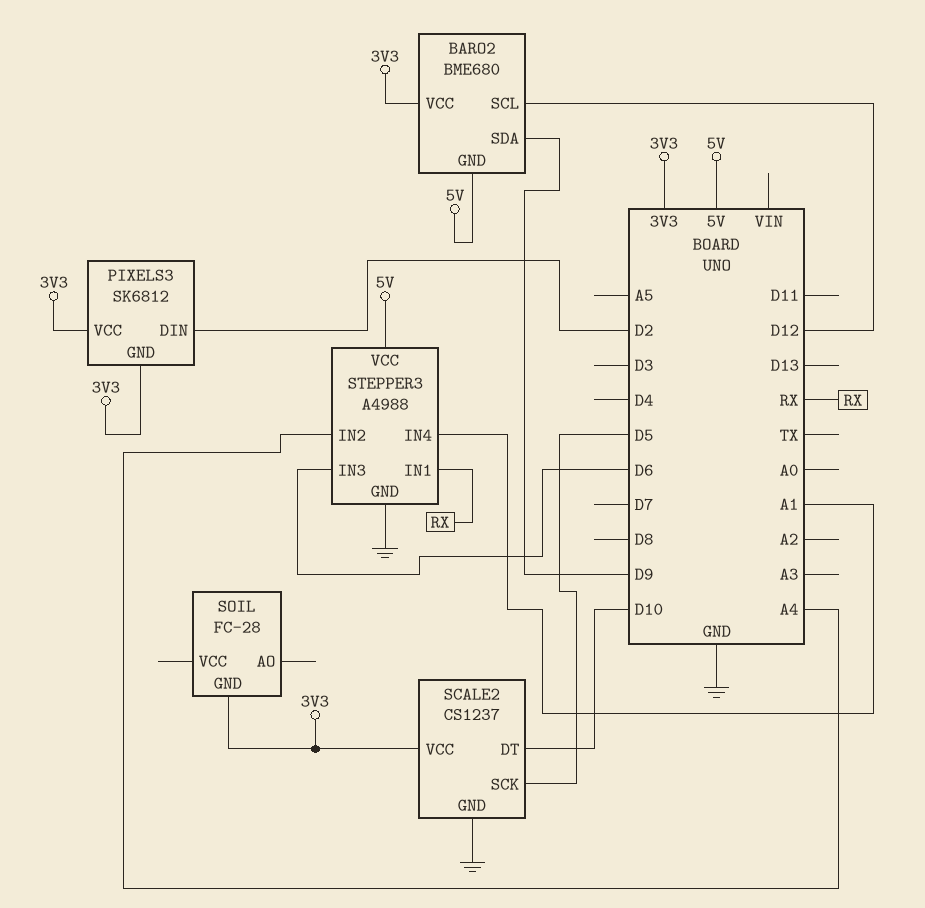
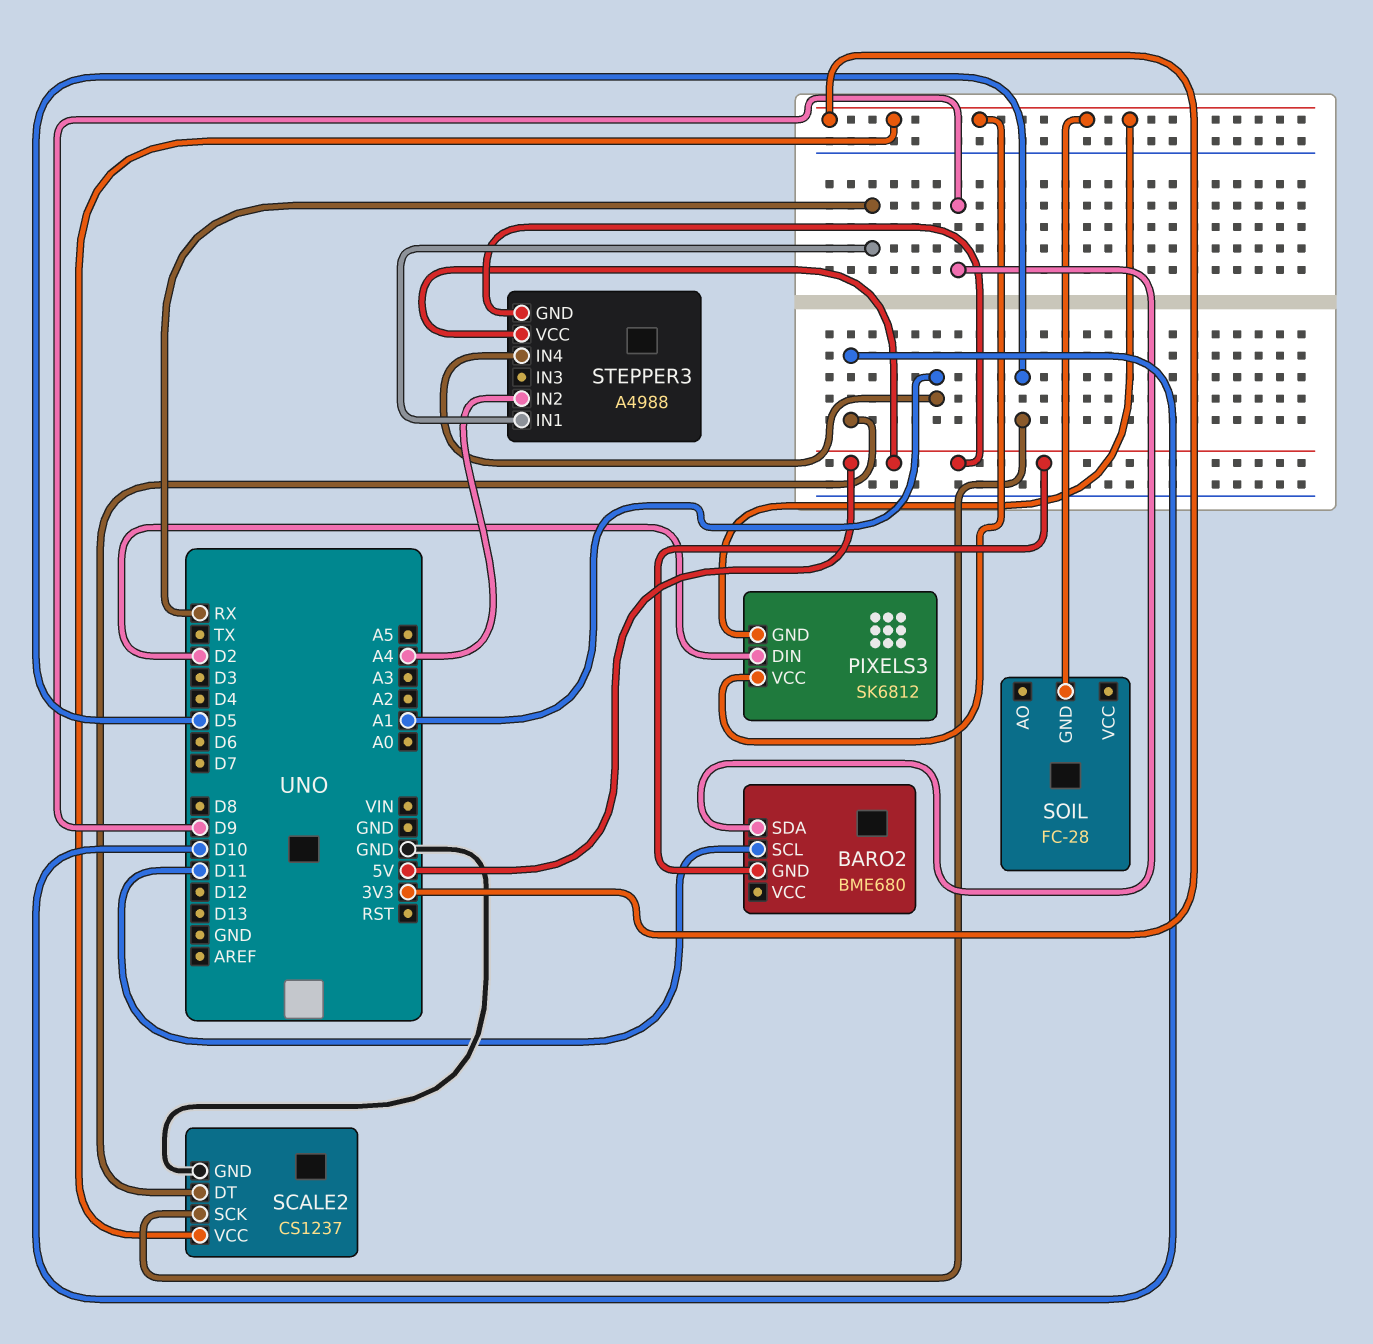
BARO2 pin SCL: D12 -> D11
BARO2 pin VCC: 3V3 -> none
STEPPER3 pin GND: GND -> 5V
STEPPER3 pin IN3: D6 -> none

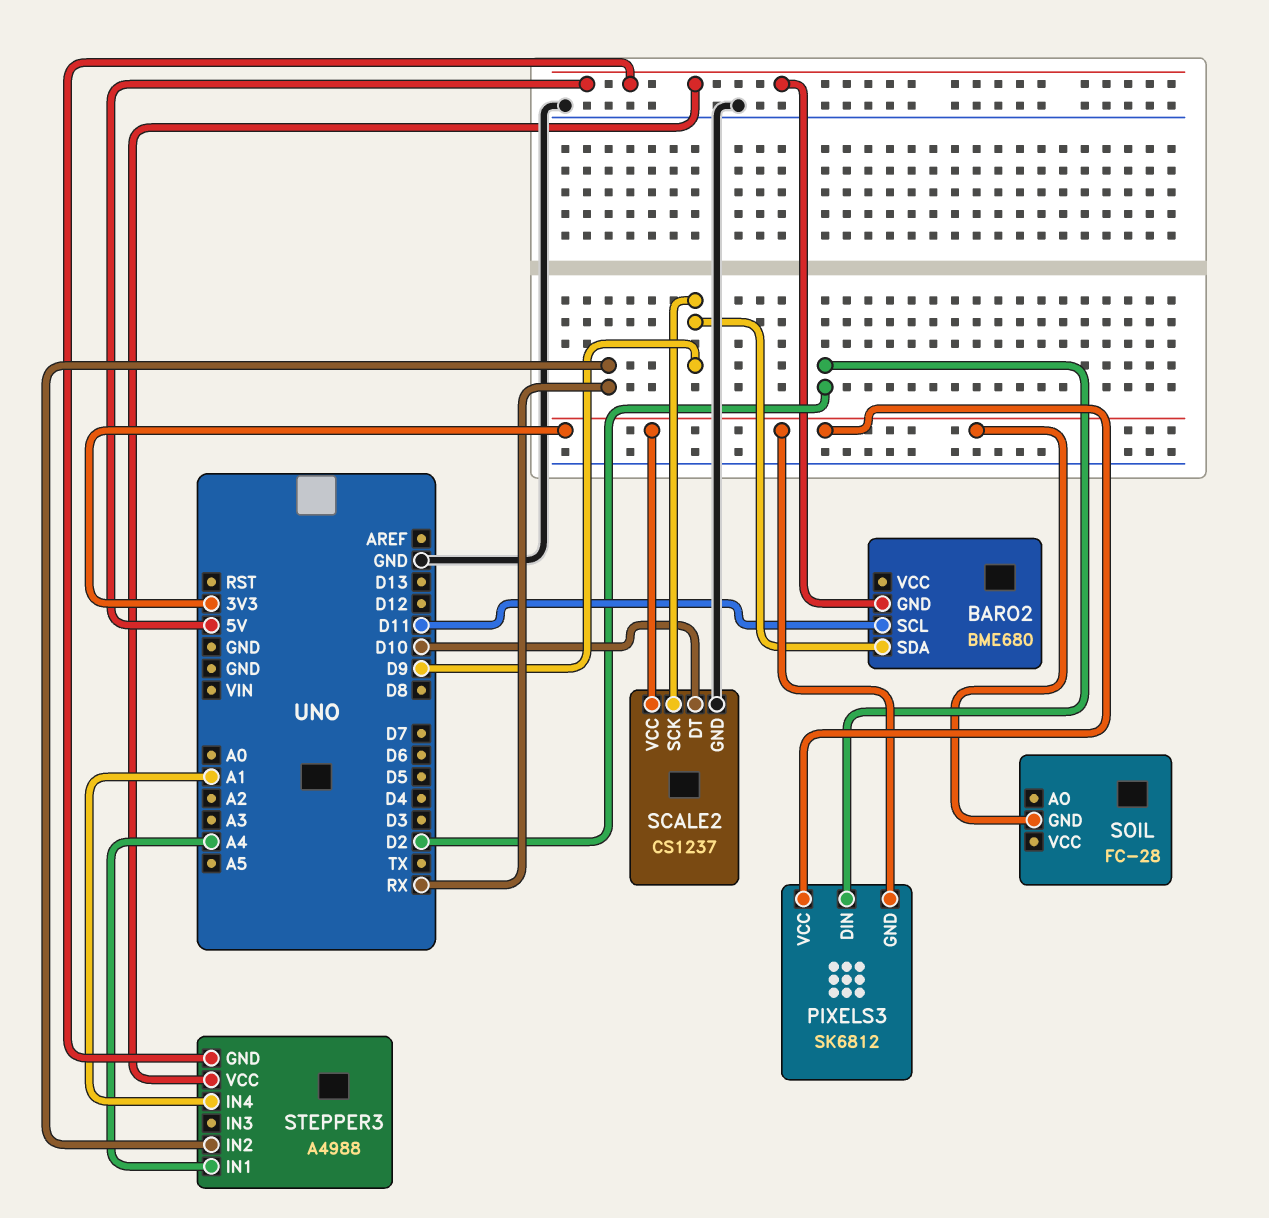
SCALE2 pin SCK: D5 -> D9
STEPPER3 pin IN1: RX -> A4
STEPPER3 pin IN2: A4 -> RX

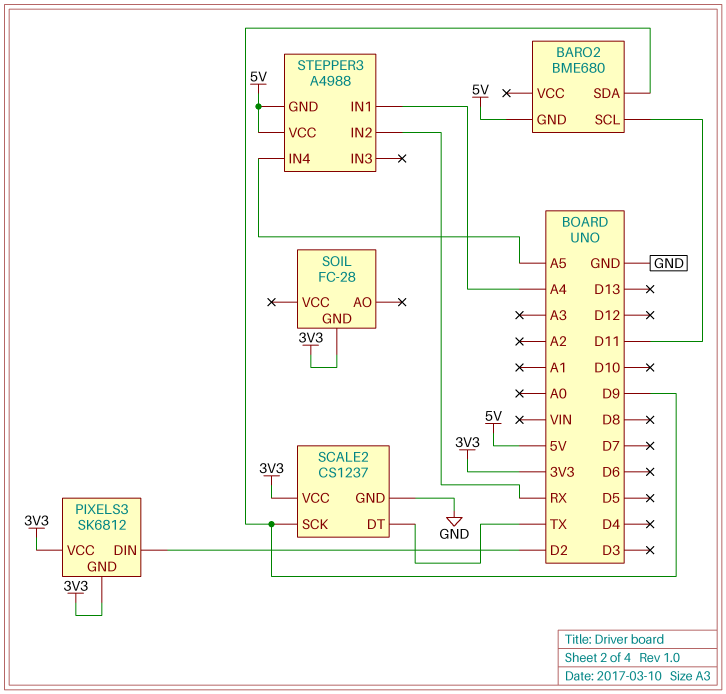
SCALE2 pin DT: D10 -> TX
STEPPER3 pin IN4: A1 -> A5

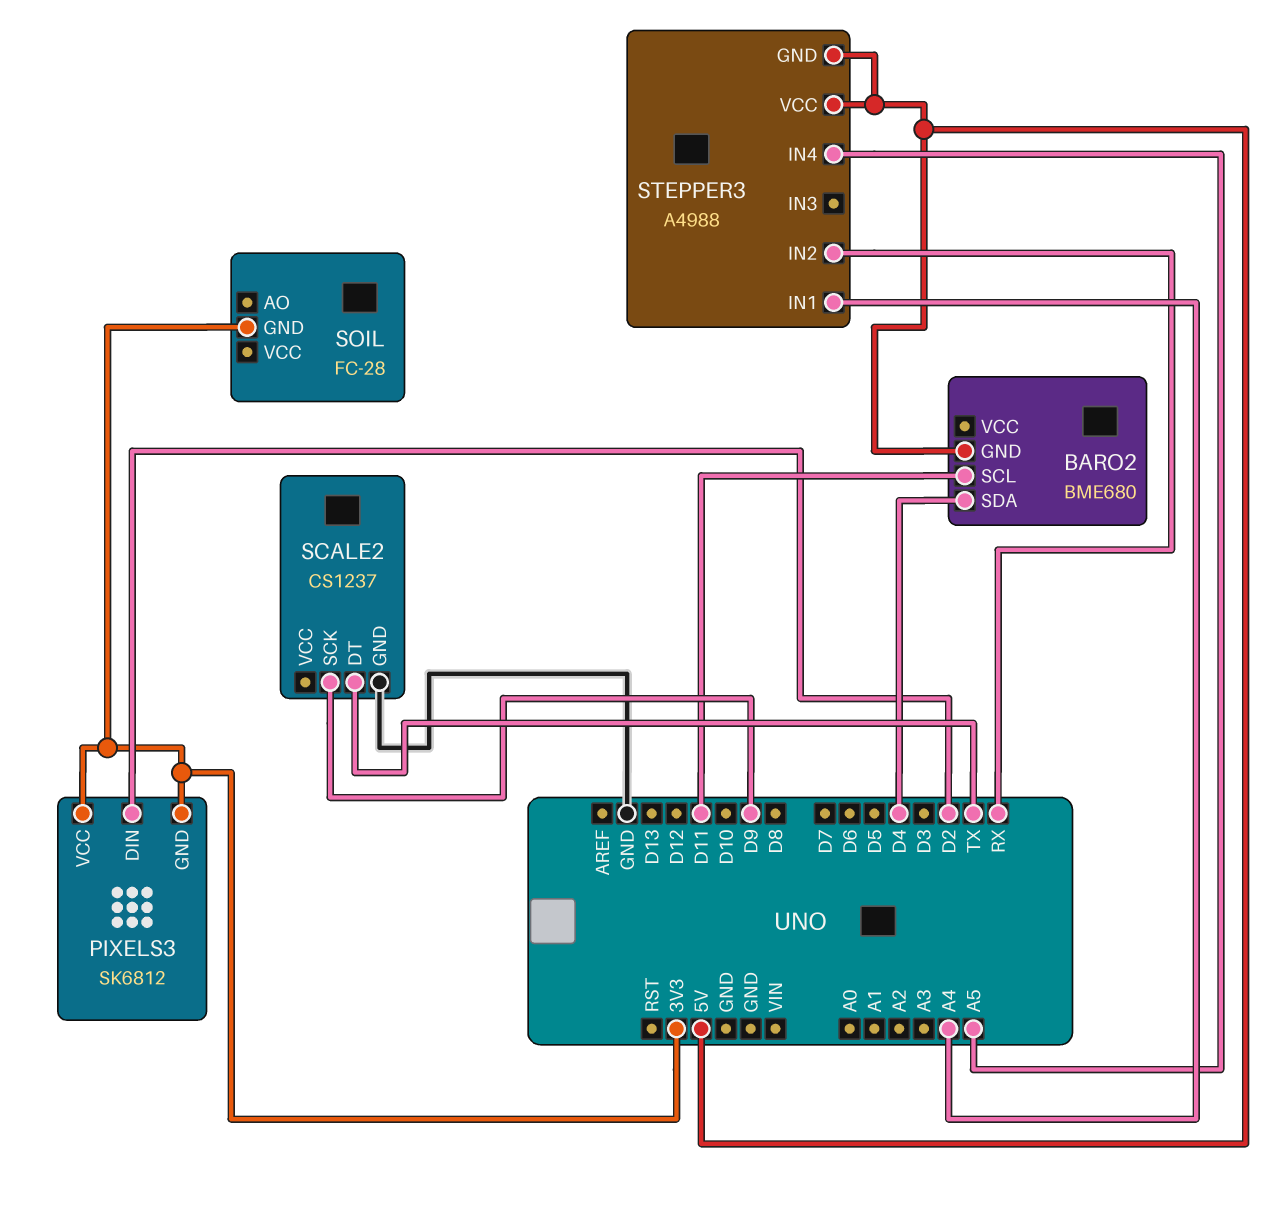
BARO2 pin SDA: D9 -> D4
SCALE2 pin VCC: 3V3 -> none

